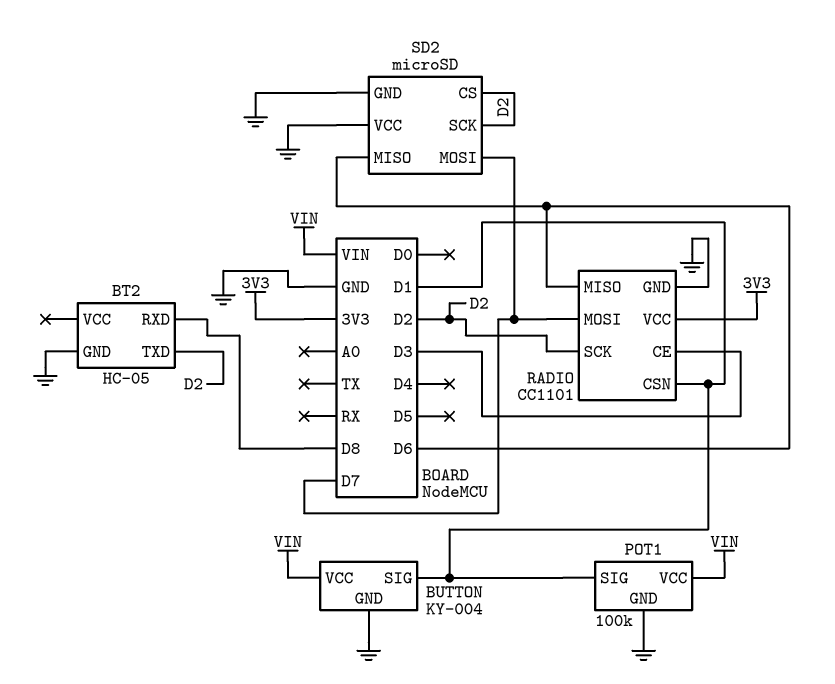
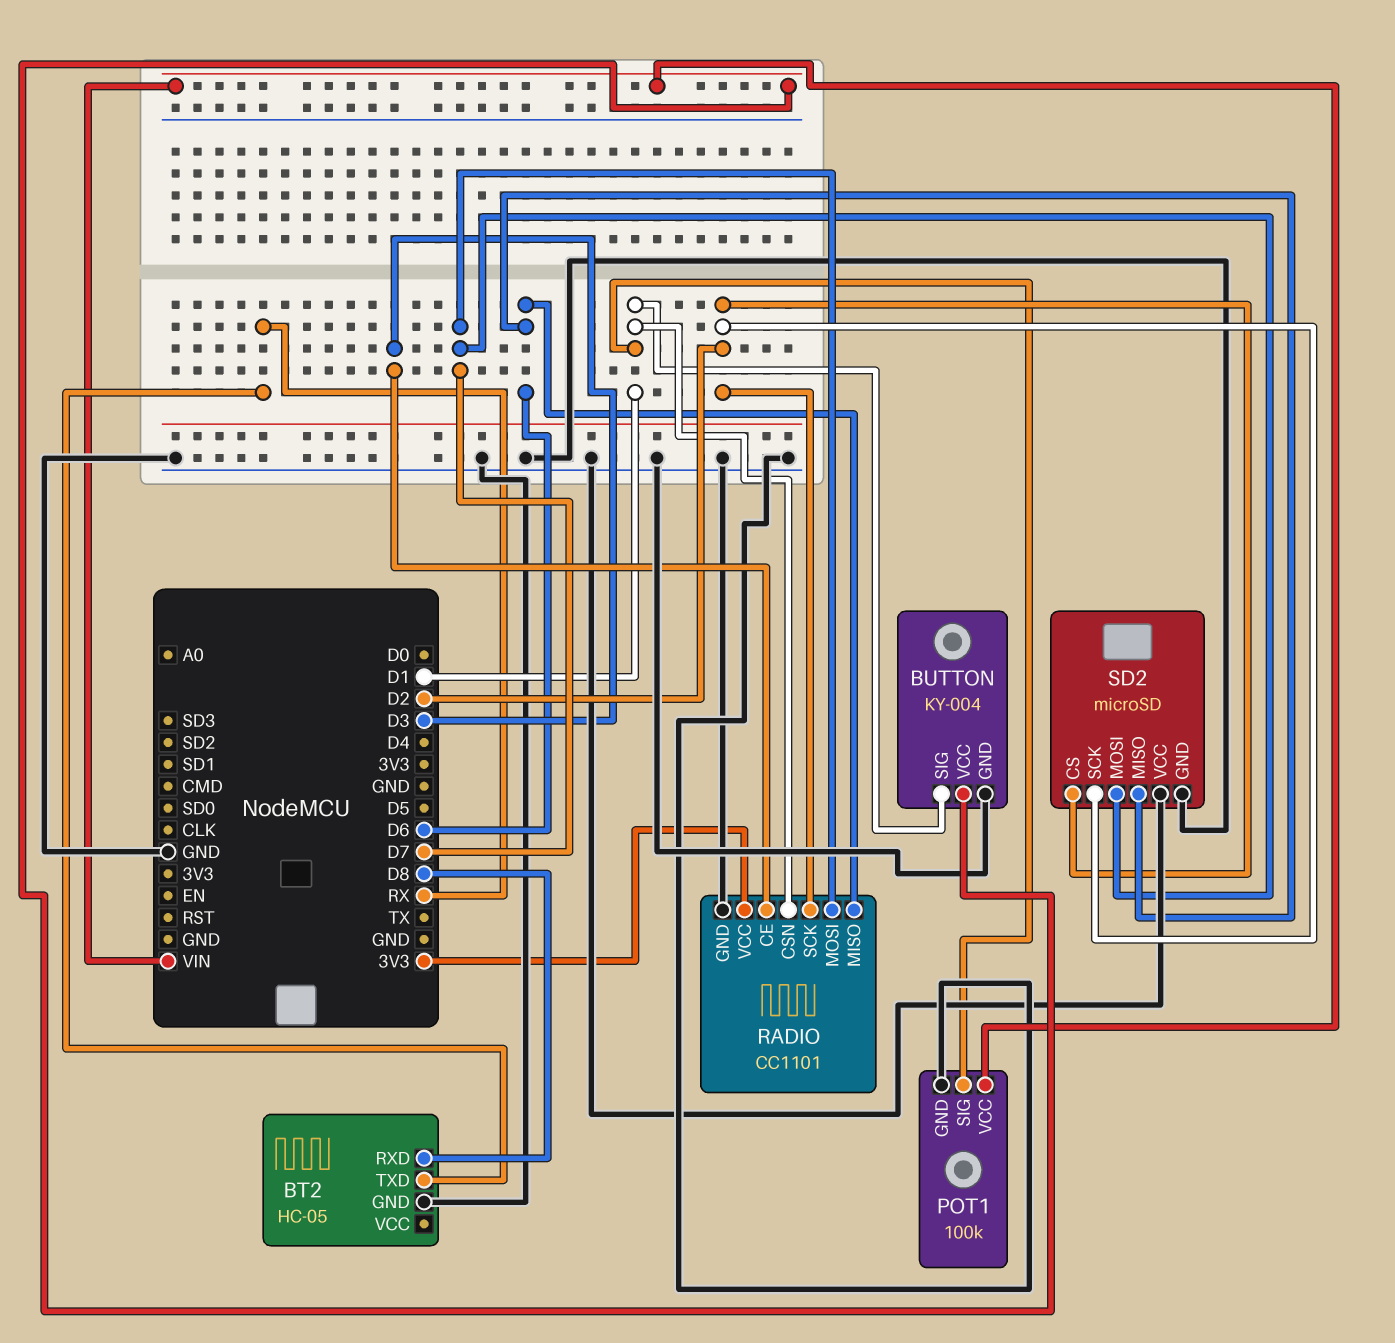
BT2 pin TXD: D2 -> RX

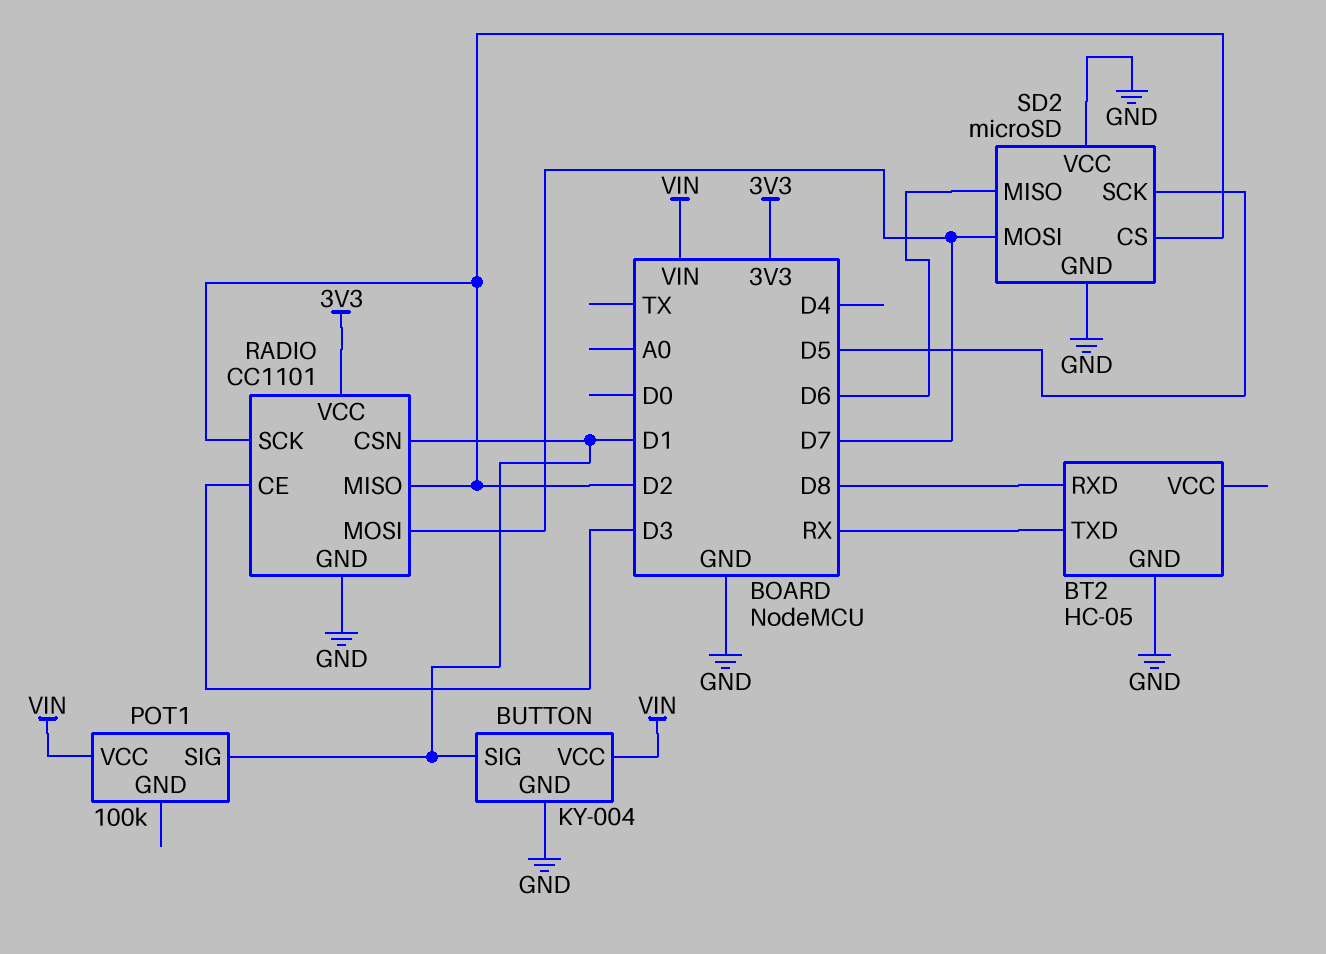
POT1 pin GND: GND -> none
RADIO pin MISO: D6 -> D2
SD2 pin SCK: D2 -> D5

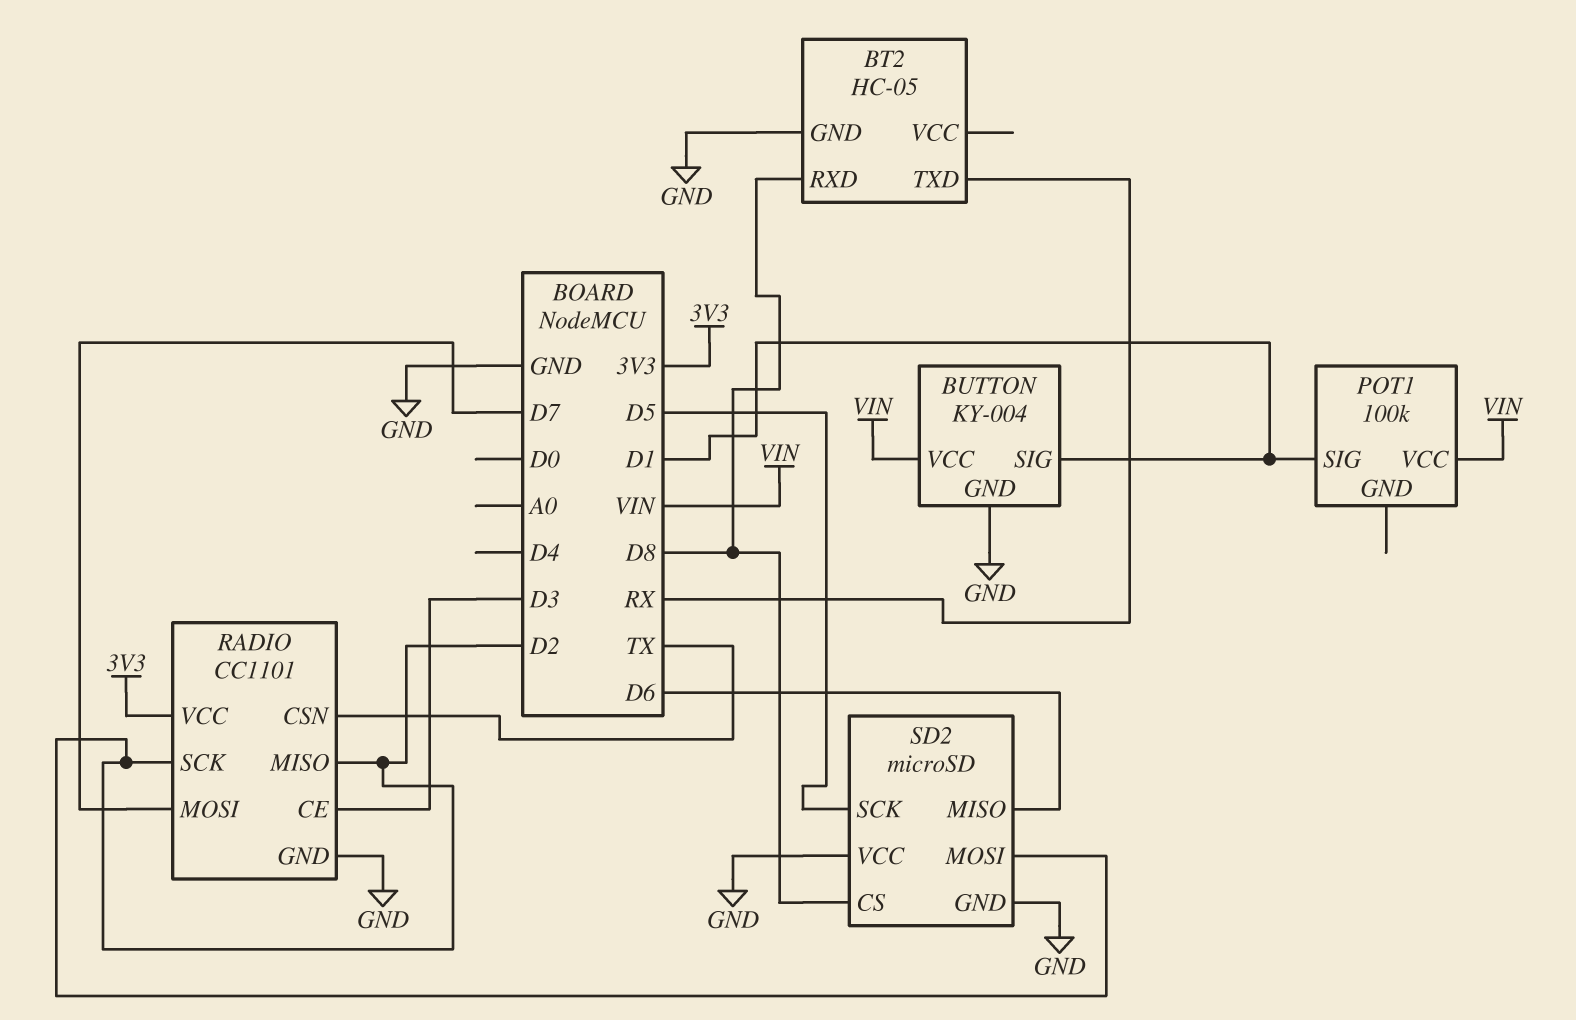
RADIO pin CSN: D1 -> TX
SD2 pin CS: D2 -> D8
SD2 pin MOSI: D7 -> D2

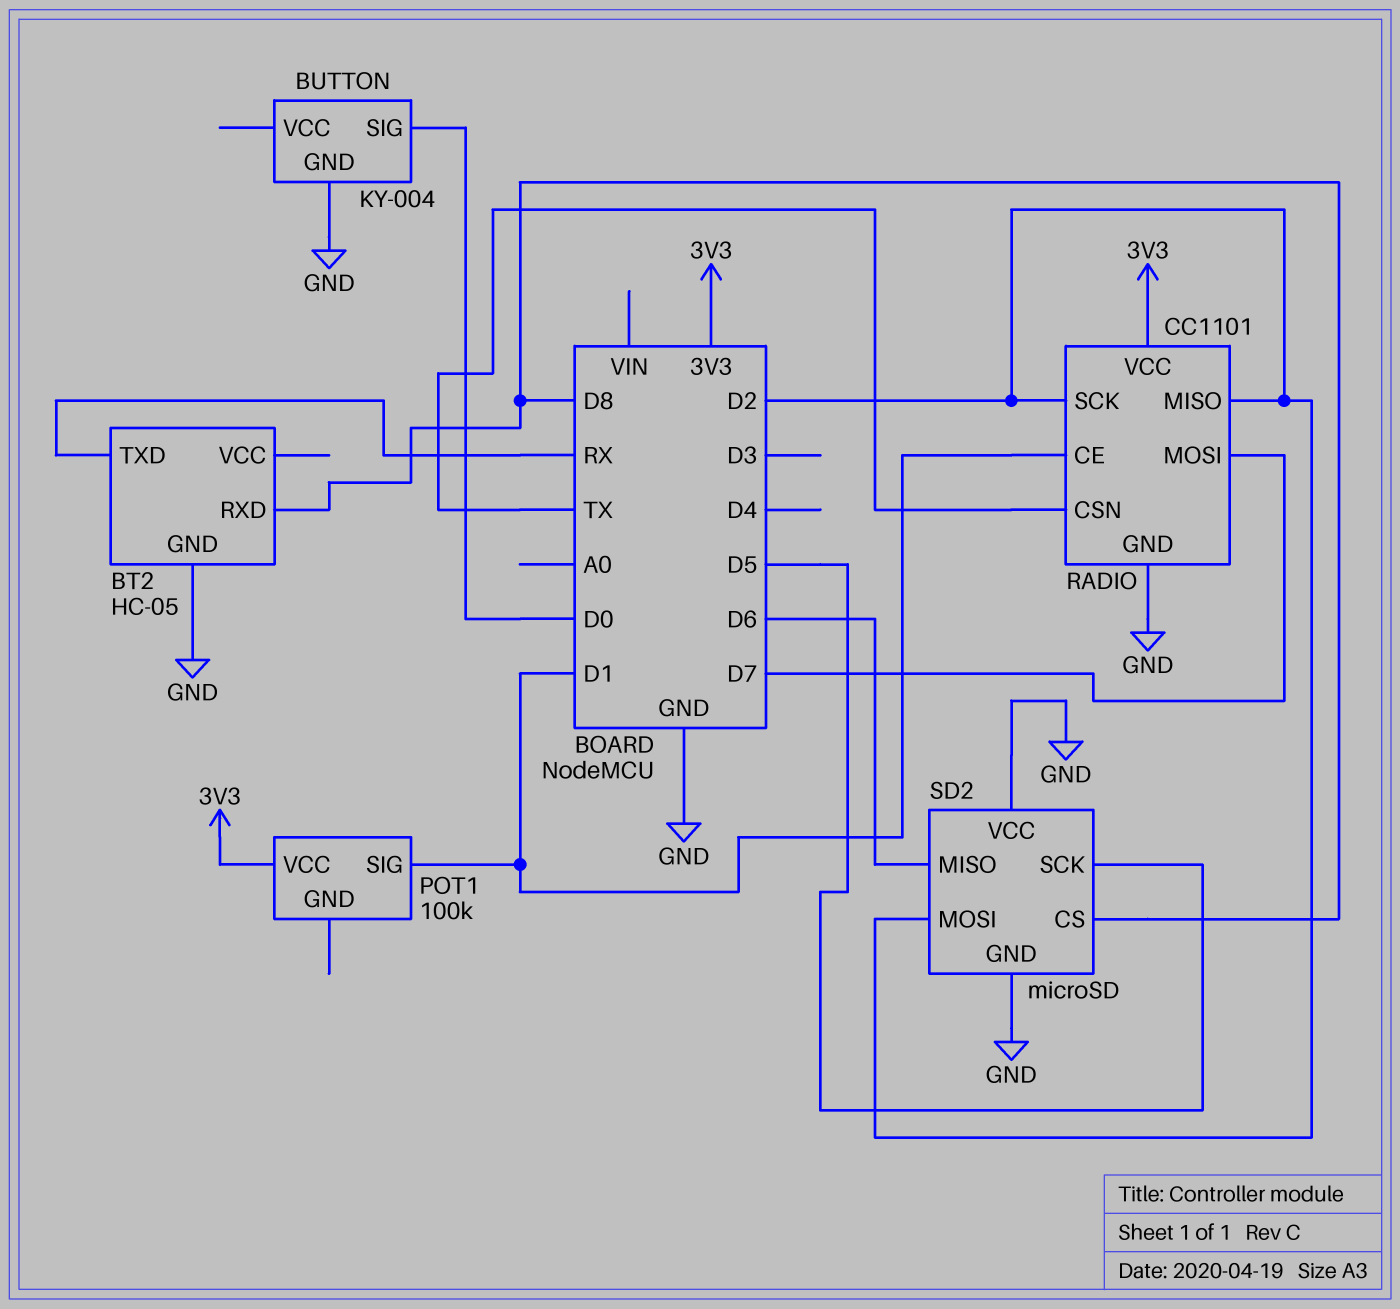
BUTTON pin SIG: D1 -> D0
BUTTON pin VCC: VIN -> none
POT1 pin VCC: VIN -> 3V3
RADIO pin CE: D3 -> D1

